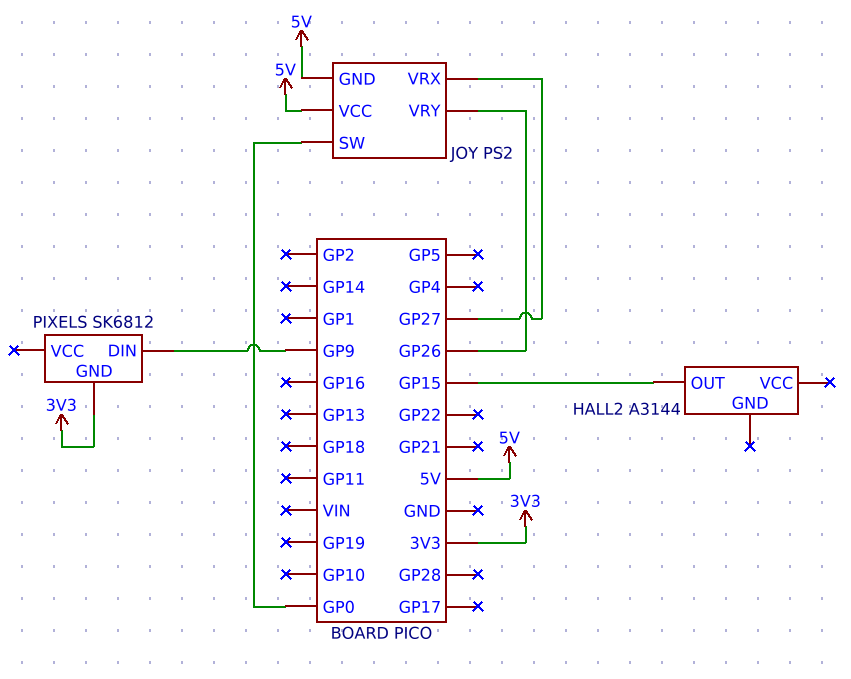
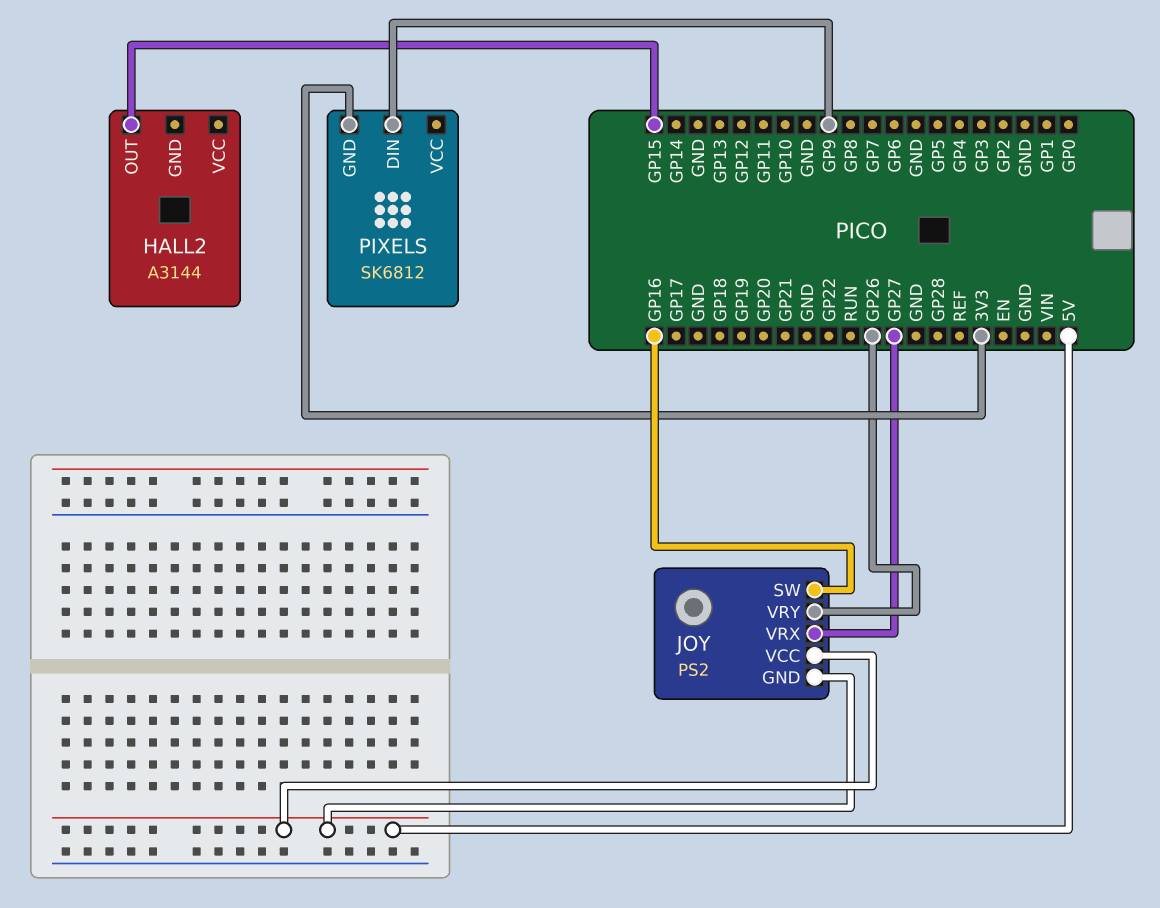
JOY pin SW: GP0 -> GP16

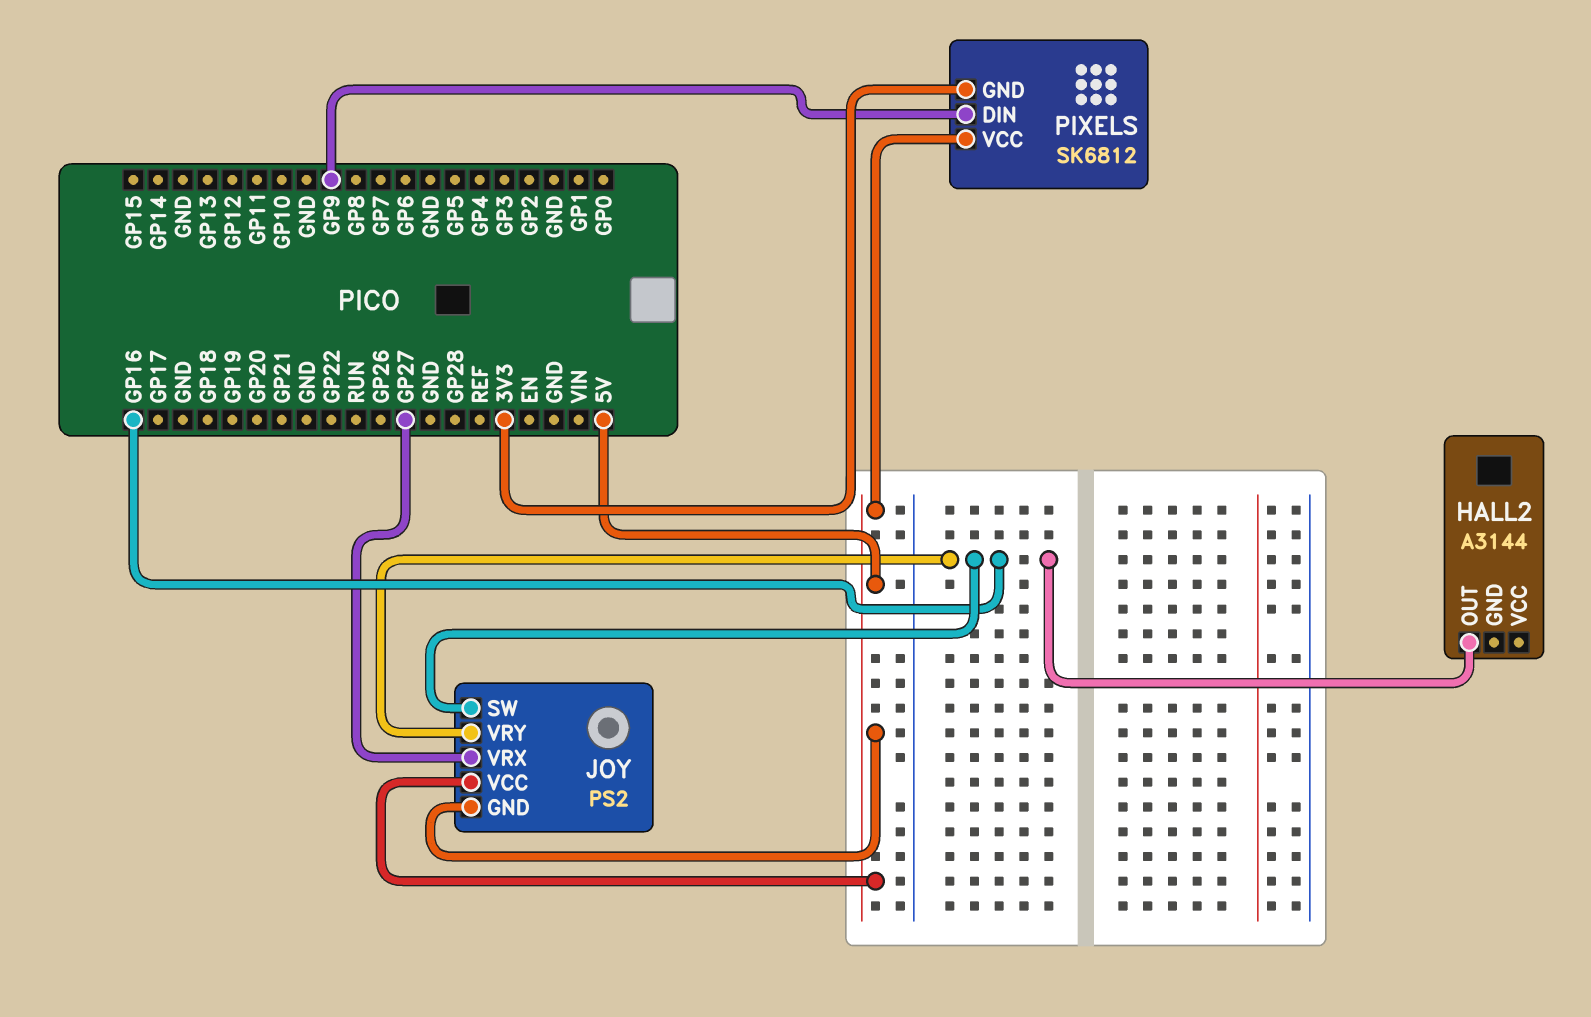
HALL2 pin OUT: GP15 -> GP16
JOY pin VRY: GP26 -> GP16
PIXELS pin VCC: none -> 5V

